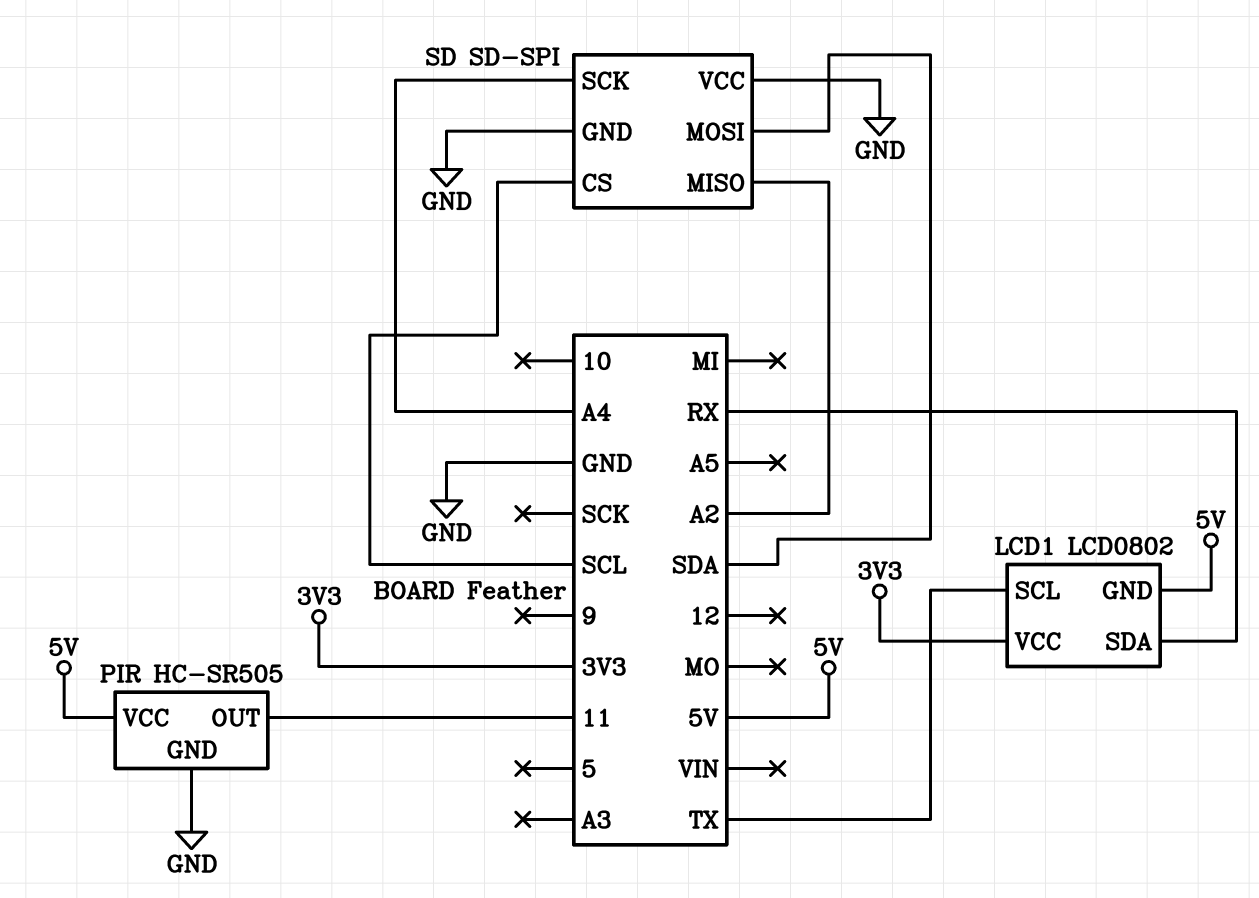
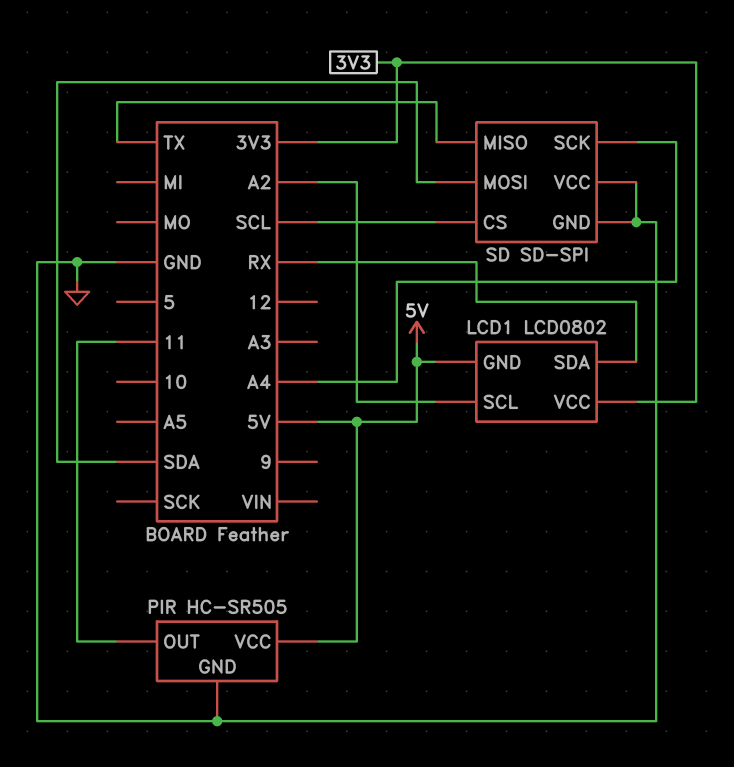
LCD1 pin SCL: TX -> A2
SD pin MISO: A2 -> TX

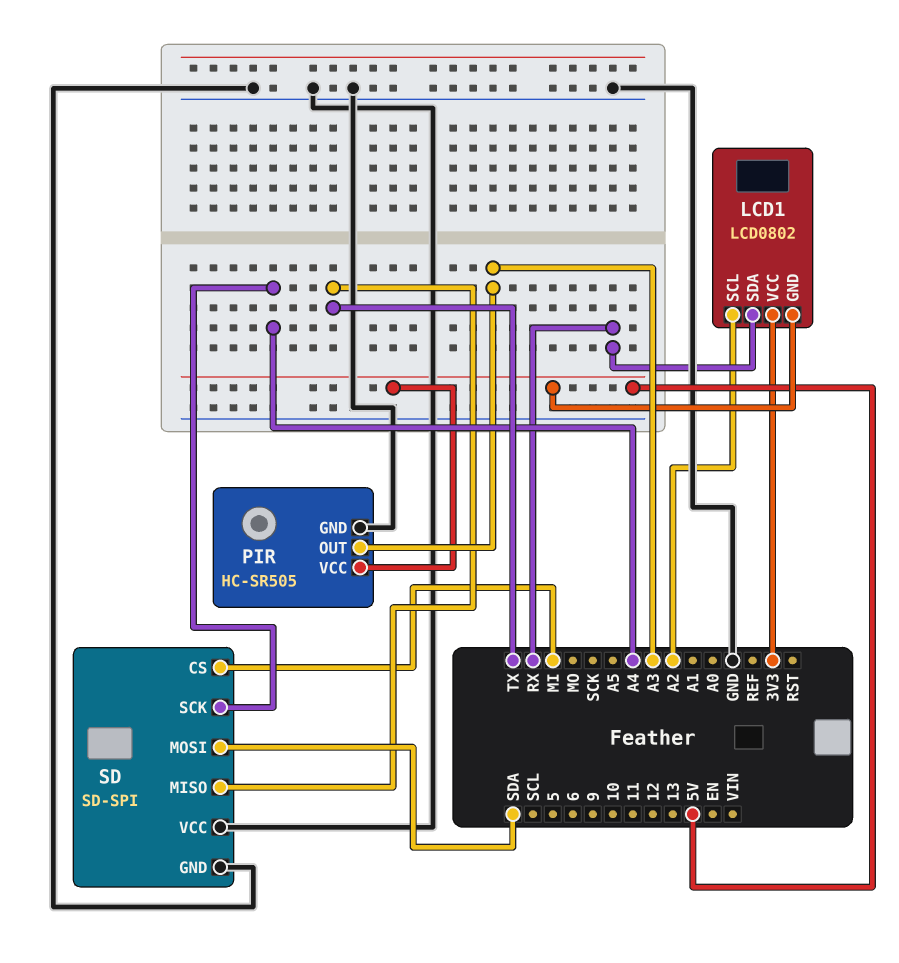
PIR pin OUT: 11 -> A3
SD pin CS: SCL -> MI

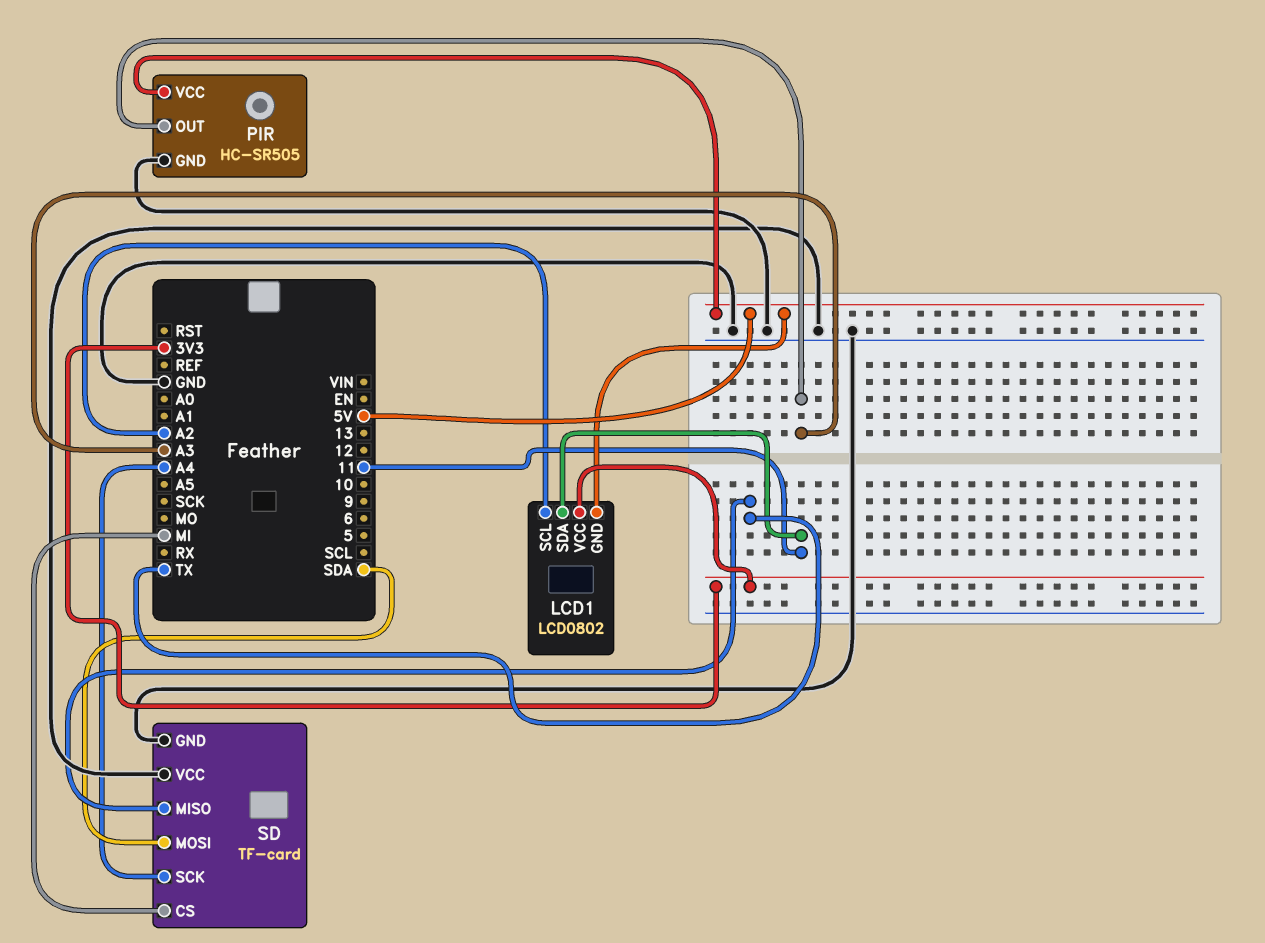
LCD1 pin SDA: RX -> 11
SD: SD-SPI -> TF-card

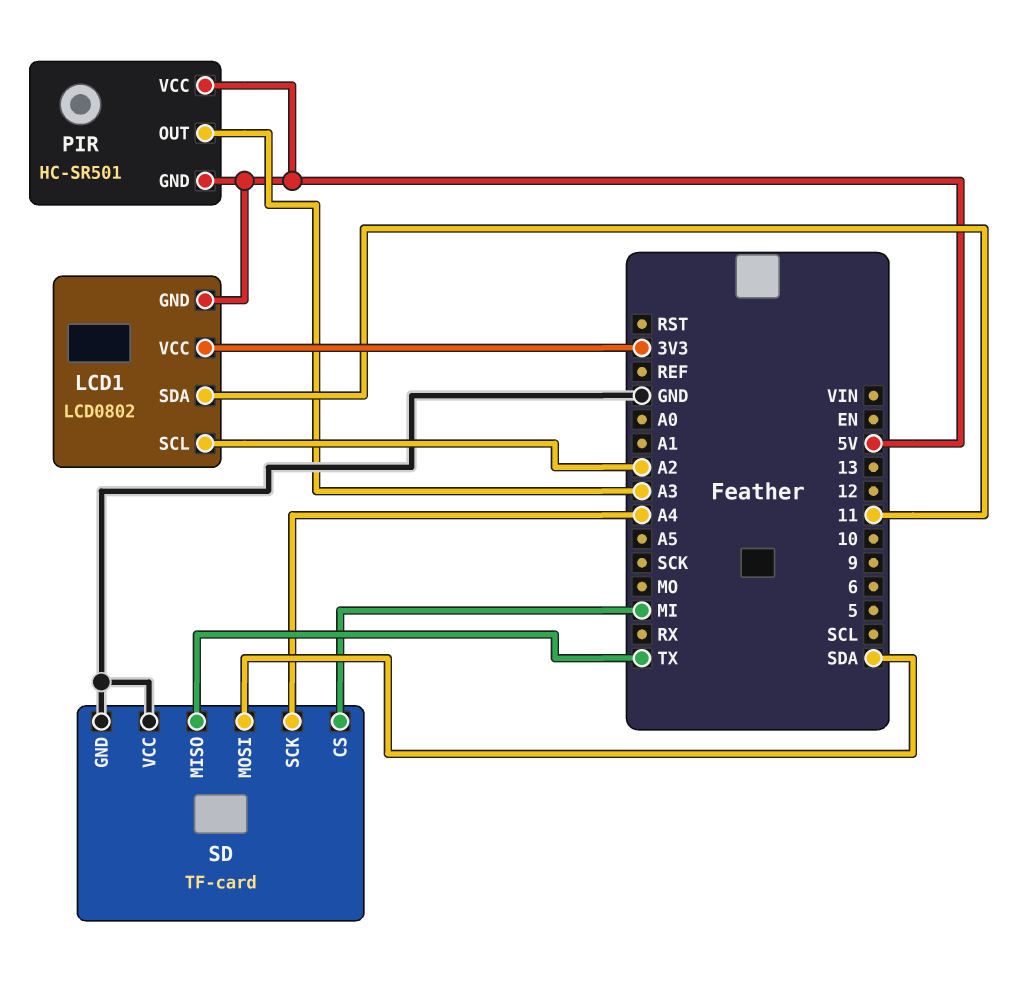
PIR: HC-SR505 -> HC-SR501
PIR pin GND: GND -> 5V

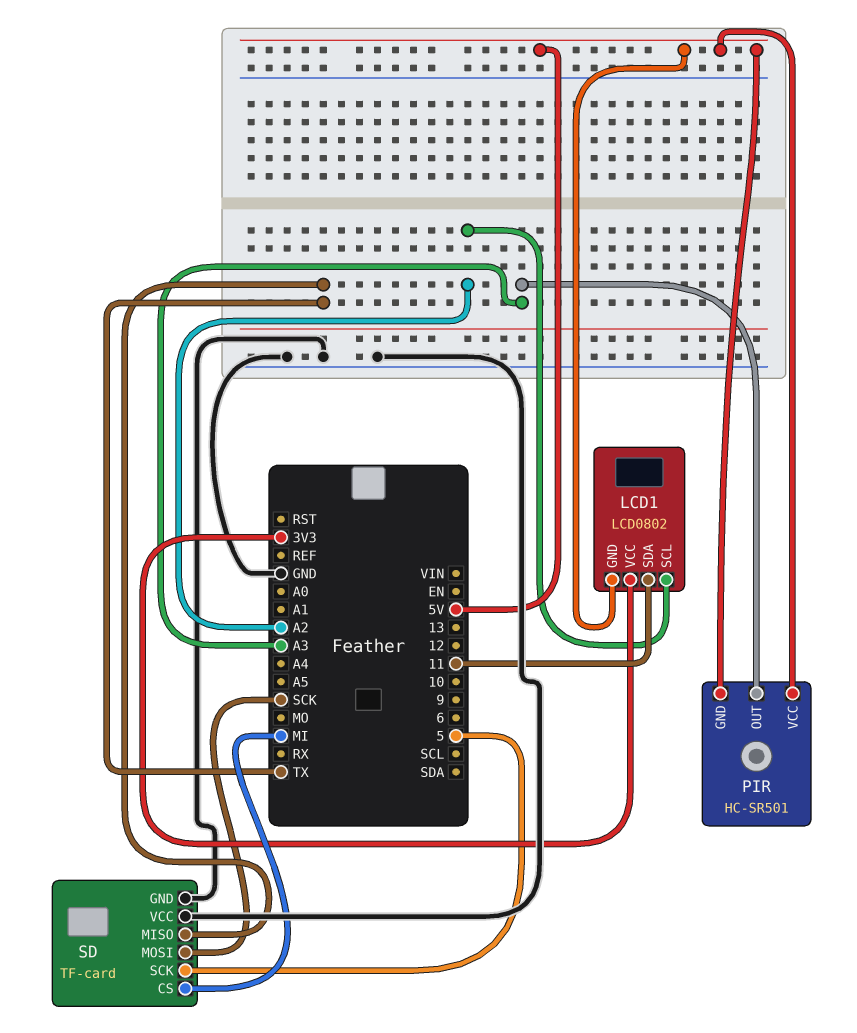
SD pin MOSI: SDA -> SCK
SD pin SCK: A4 -> 5

